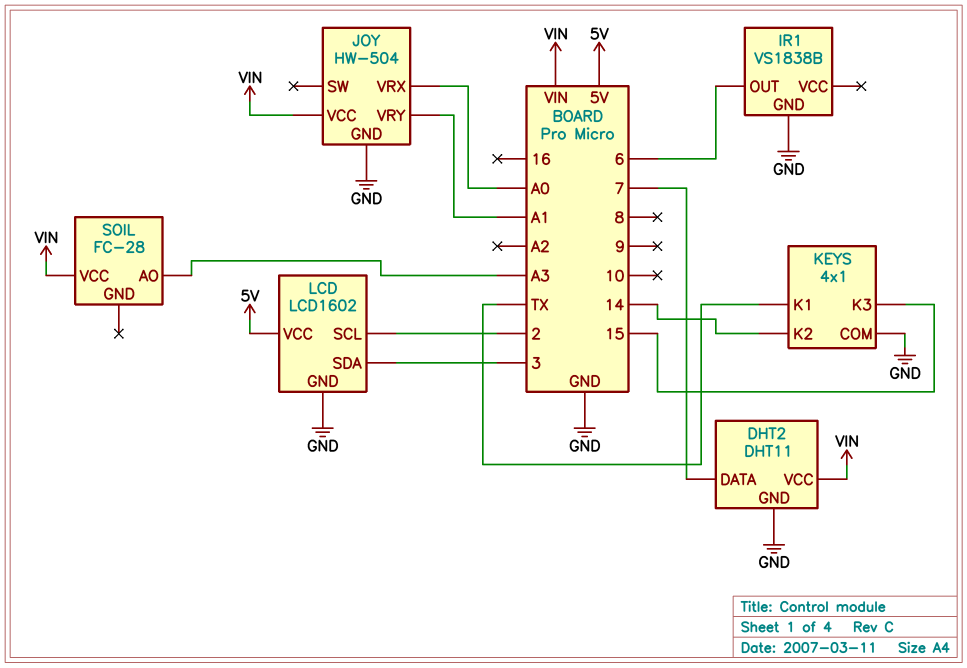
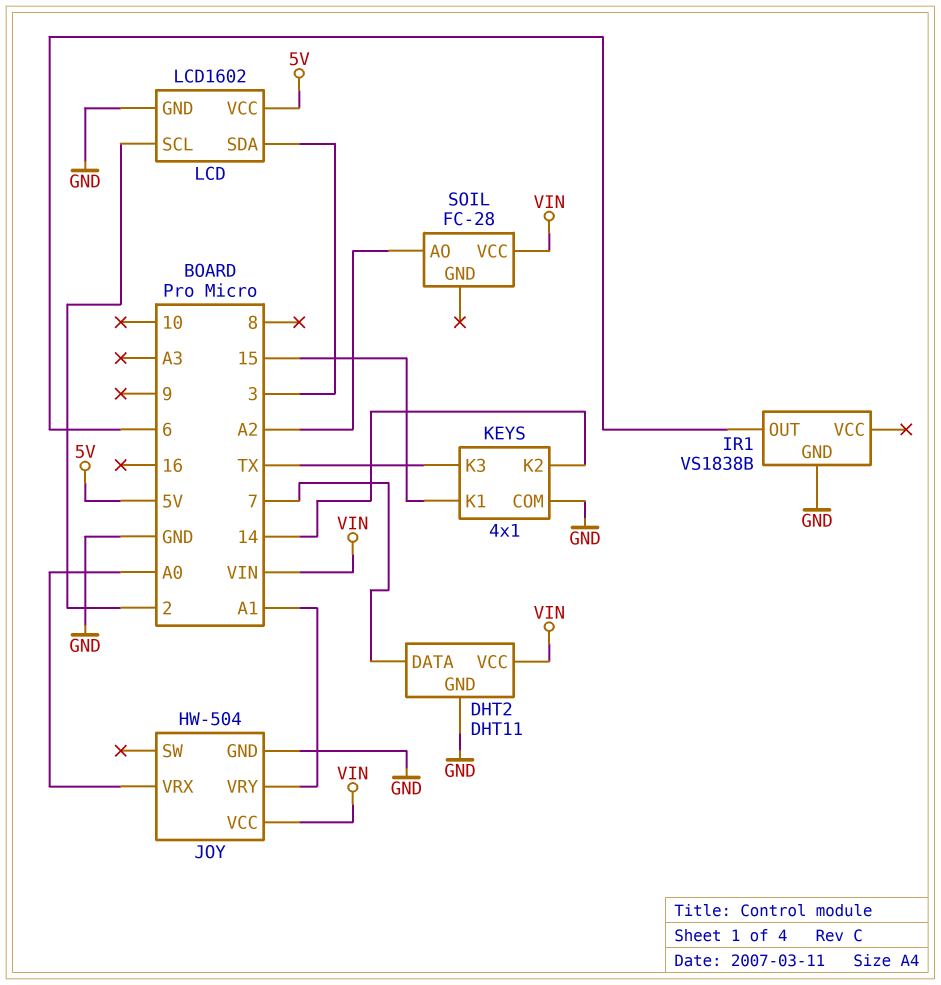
KEYS pin K1: TX -> 15
KEYS pin K3: 15 -> TX
SOIL pin AO: A3 -> A2

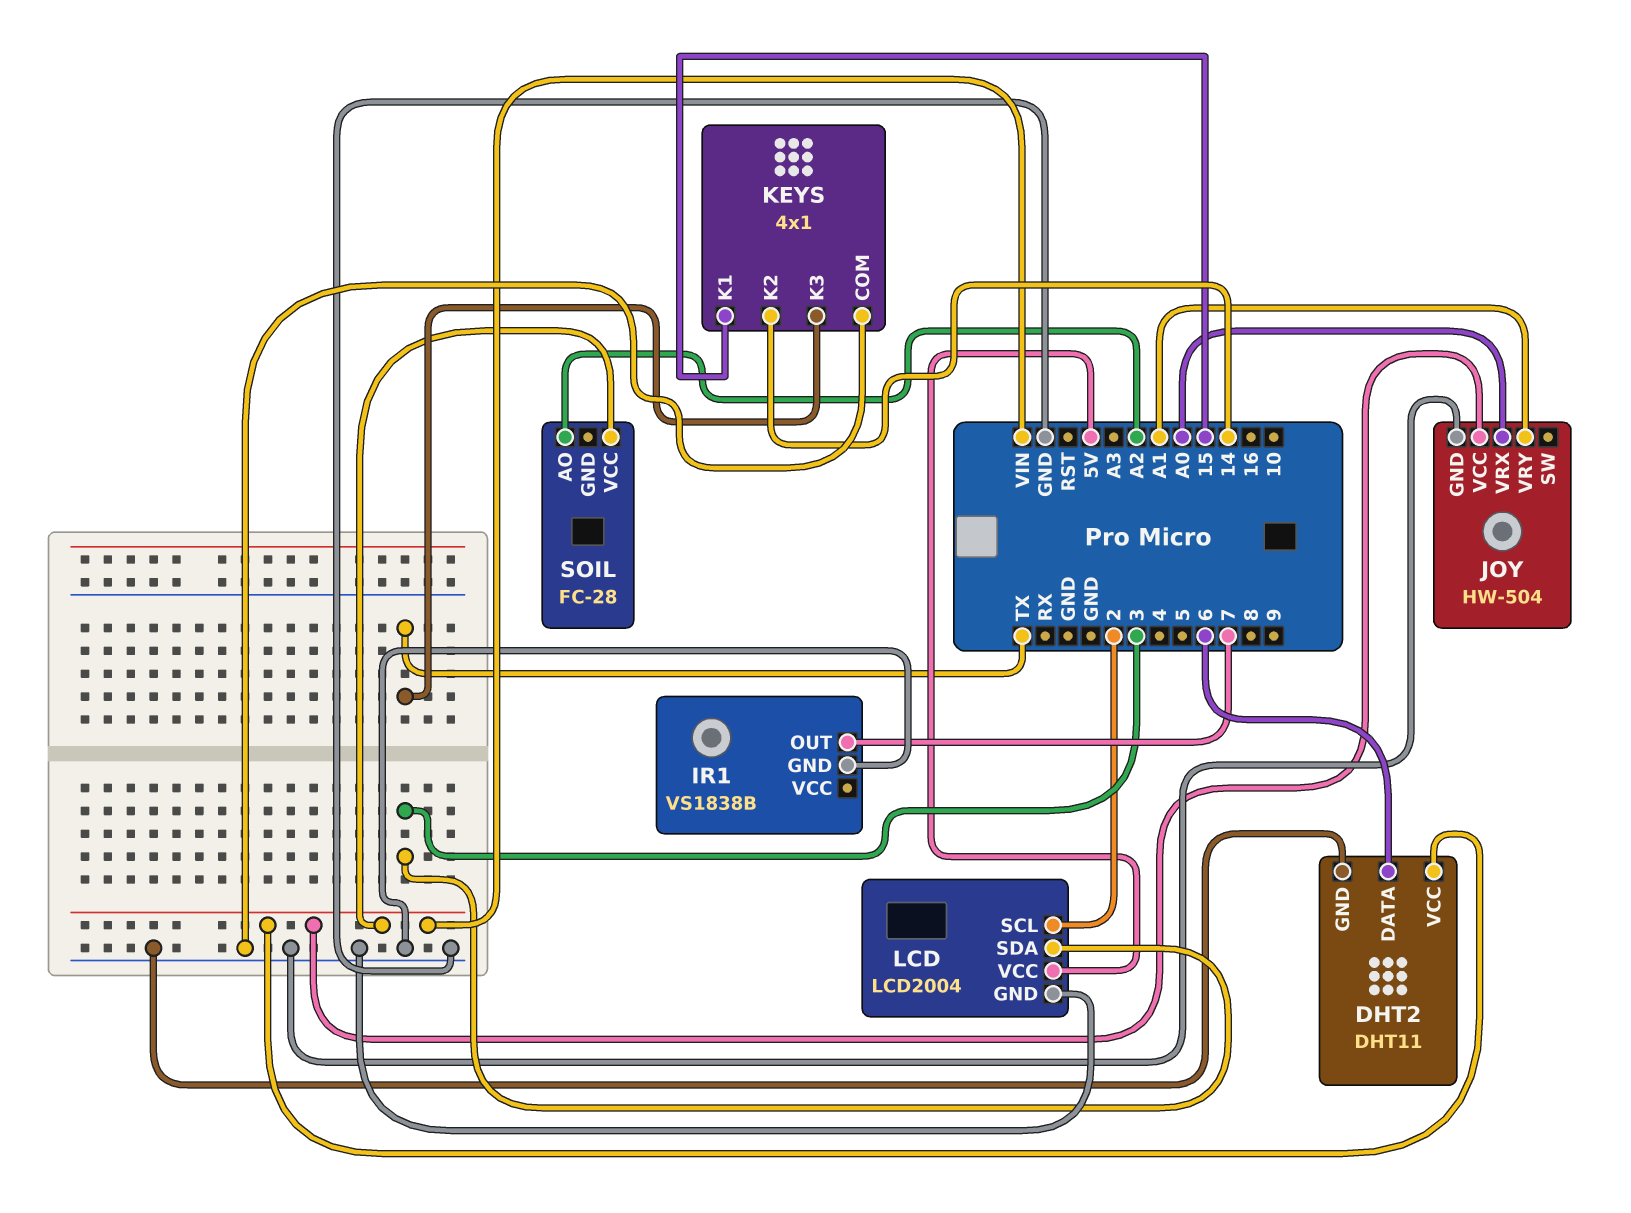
DHT2 pin DATA: 7 -> 6
IR1 pin OUT: 6 -> 7
LCD: LCD1602 -> LCD2004

